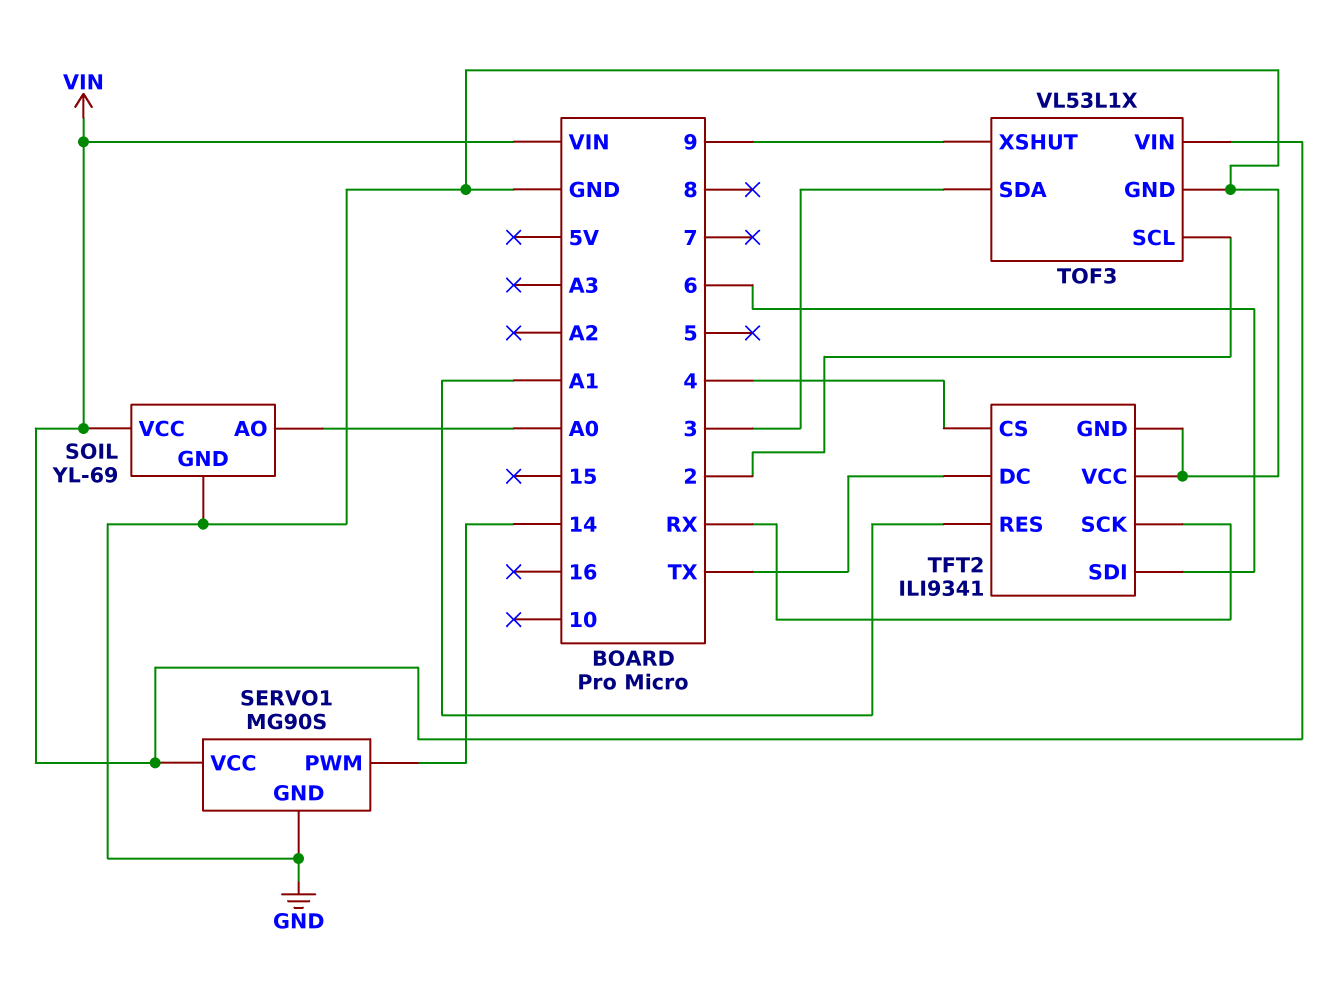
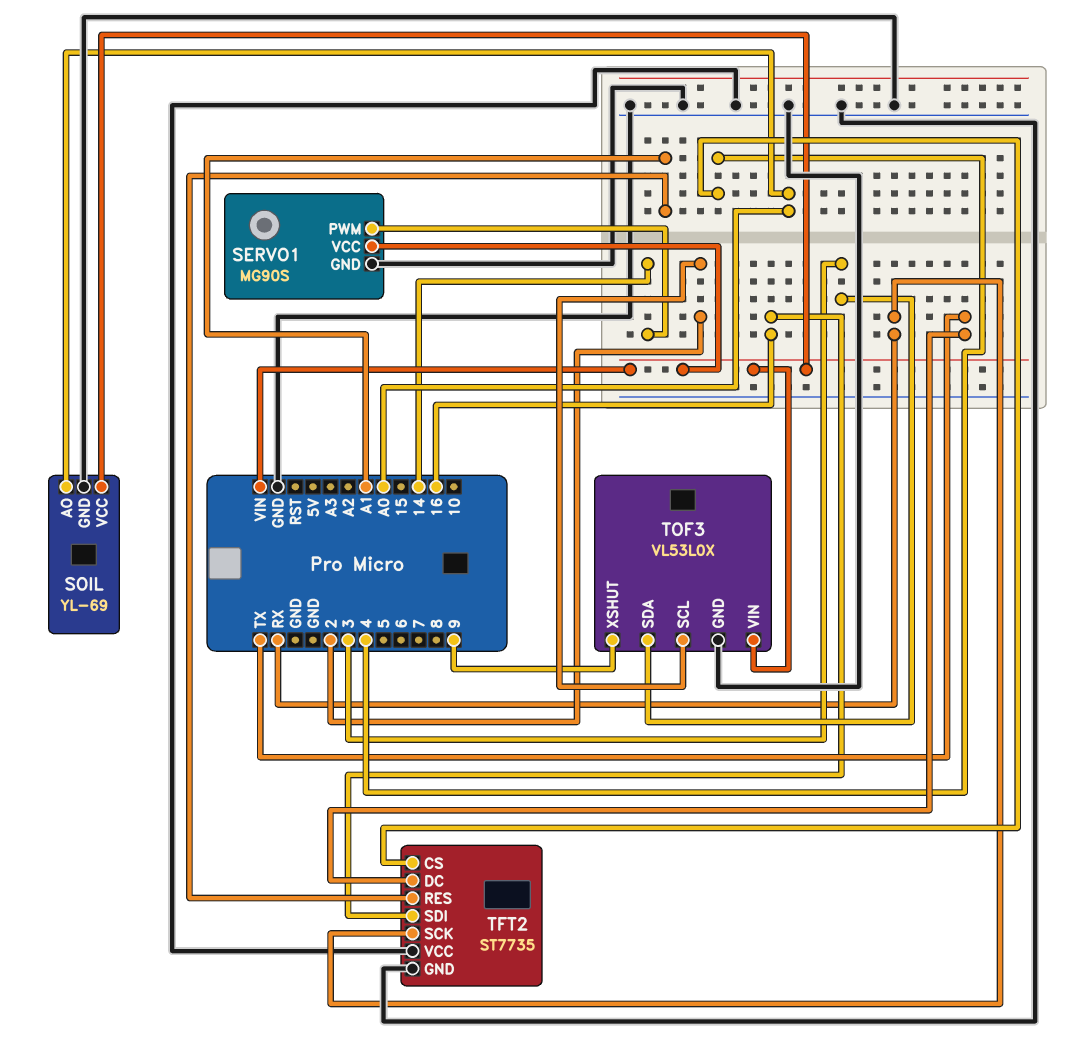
TFT2: ILI9341 -> ST7735
TFT2 pin SDI: 6 -> 16
TOF3: VL53L1X -> VL53L0X

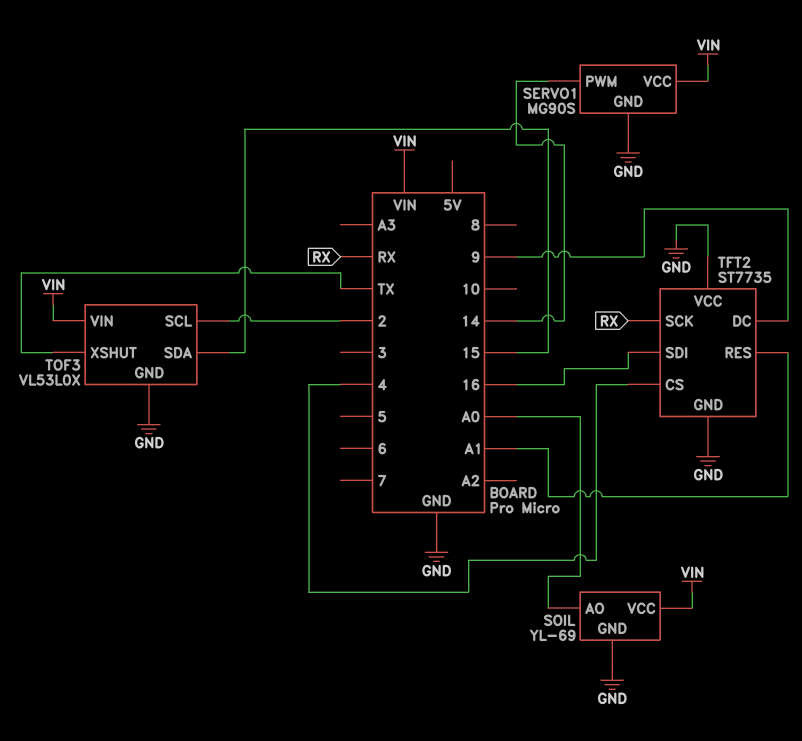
TFT2 pin DC: TX -> 9
TOF3 pin SDA: 3 -> 15
TOF3 pin XSHUT: 9 -> TX

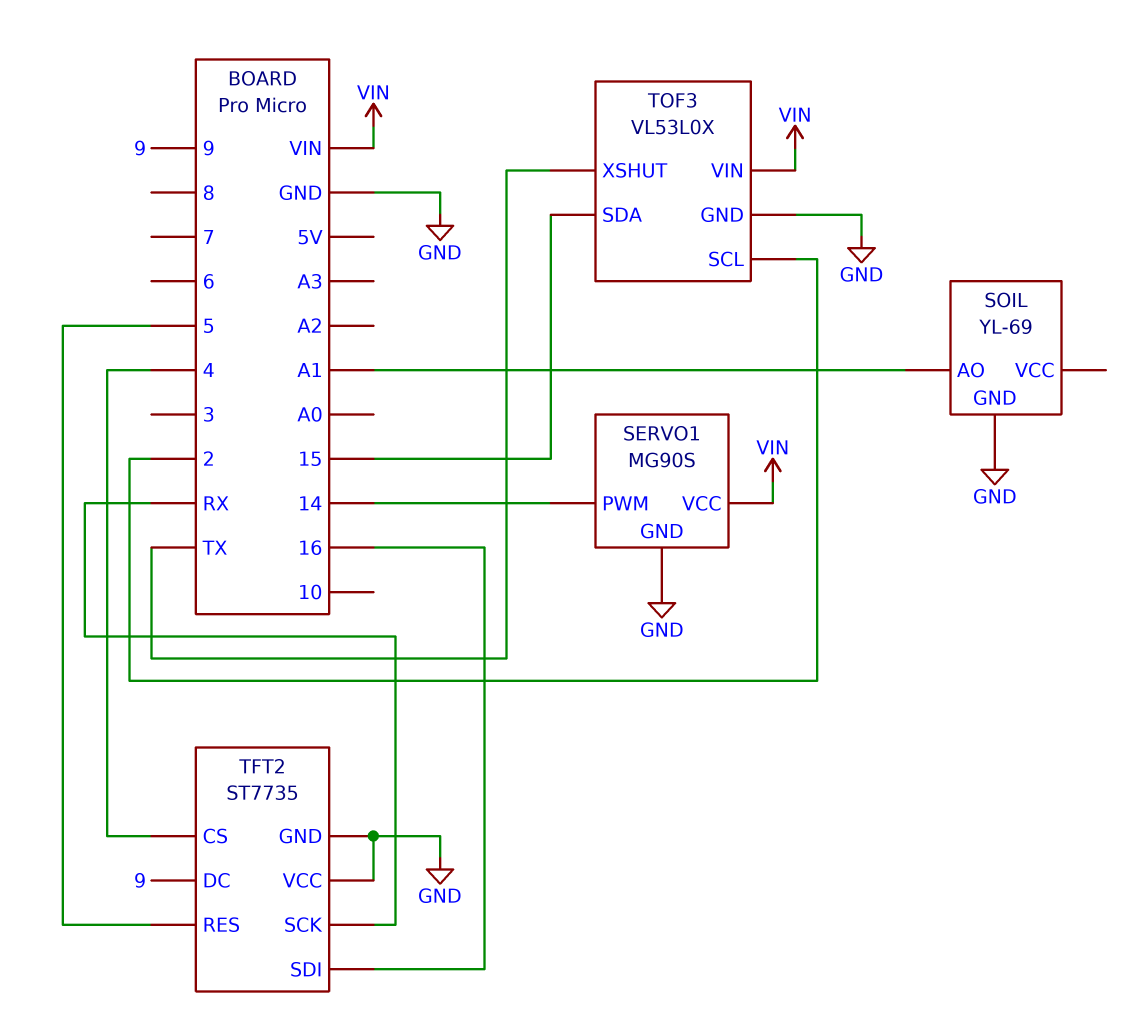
SOIL pin AO: A0 -> A1
SOIL pin VCC: VIN -> none
TFT2 pin RES: A1 -> 5

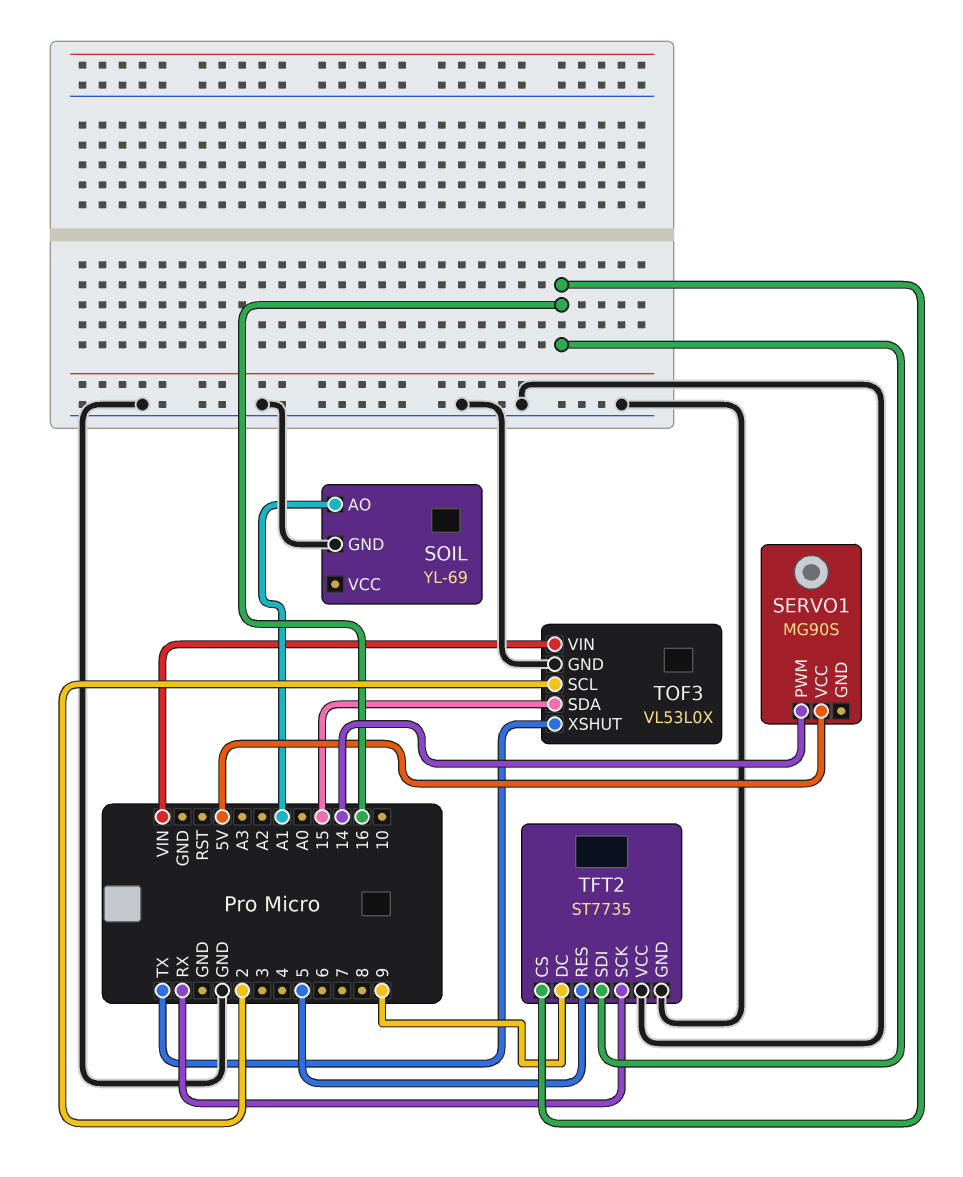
SERVO1 pin GND: GND -> none
SERVO1 pin VCC: VIN -> 5V
TFT2 pin CS: 4 -> 16

